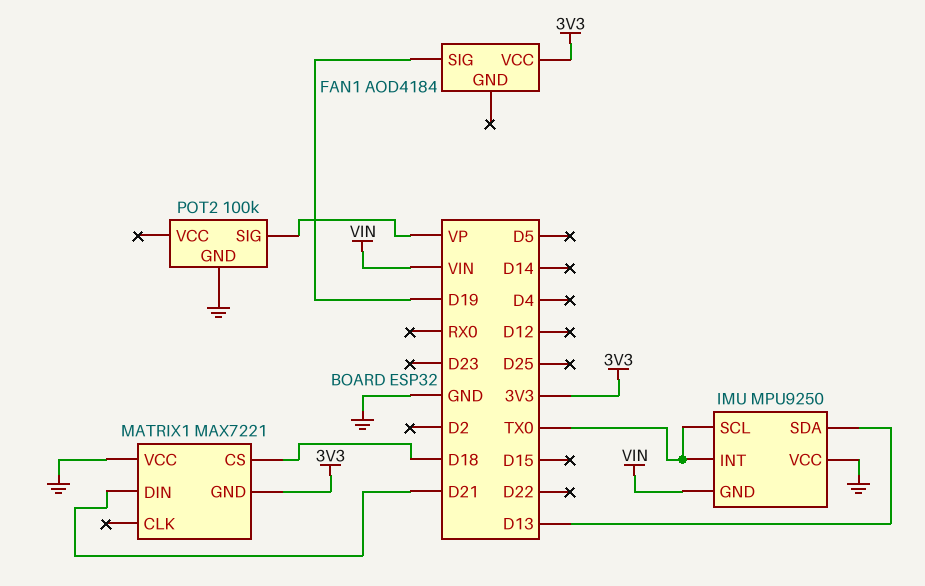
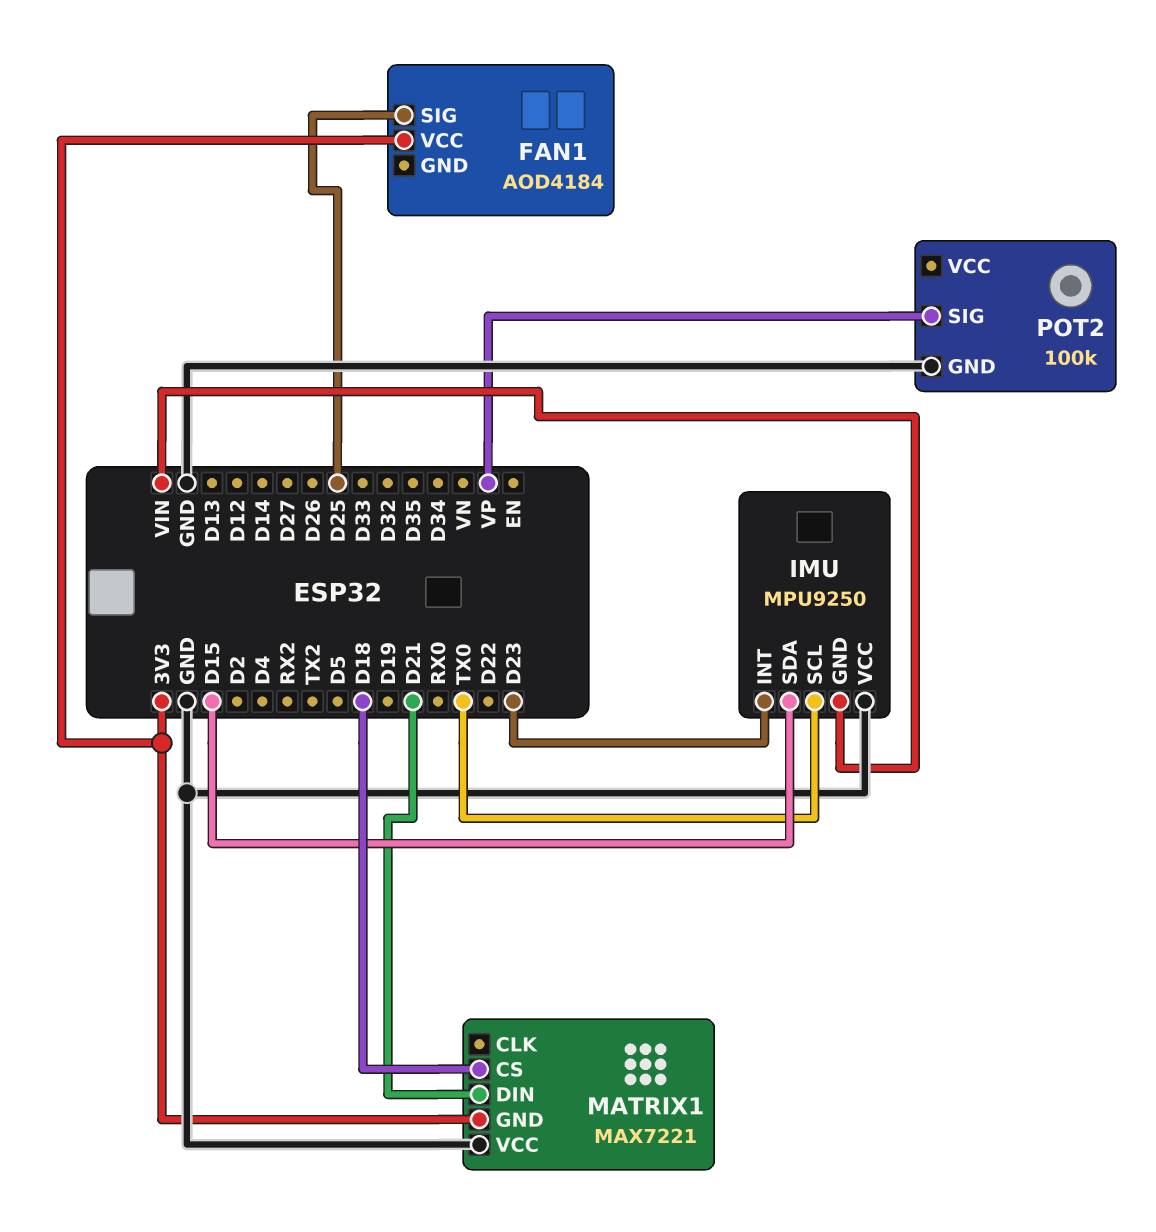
FAN1 pin SIG: D19 -> D25
IMU pin INT: TX0 -> D23
IMU pin SDA: D13 -> D15

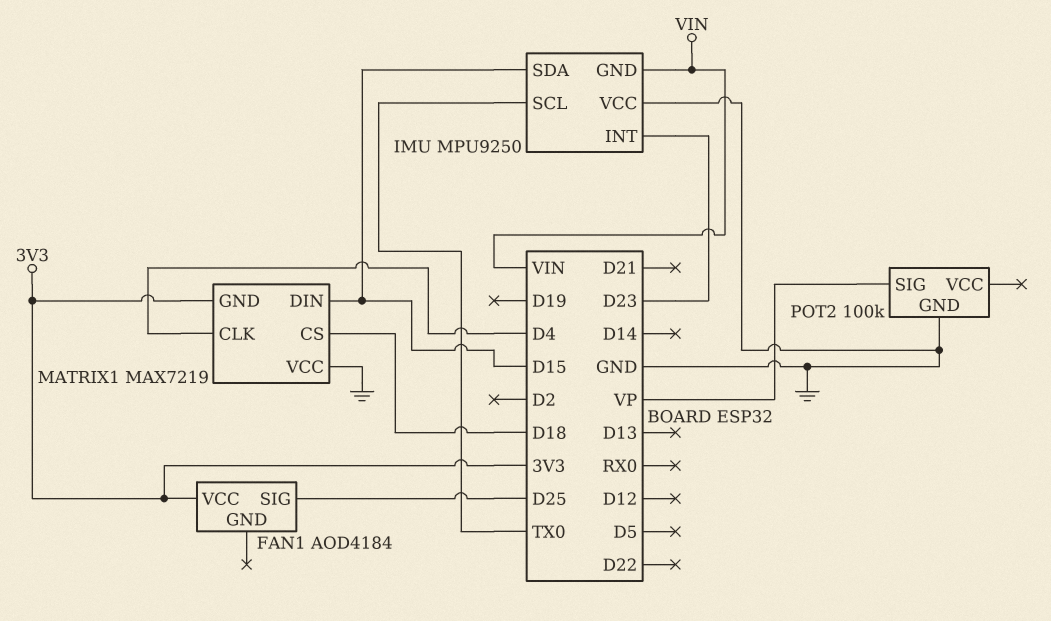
MATRIX1: MAX7221 -> MAX7219
MATRIX1 pin CLK: none -> D4
MATRIX1 pin DIN: D21 -> D15

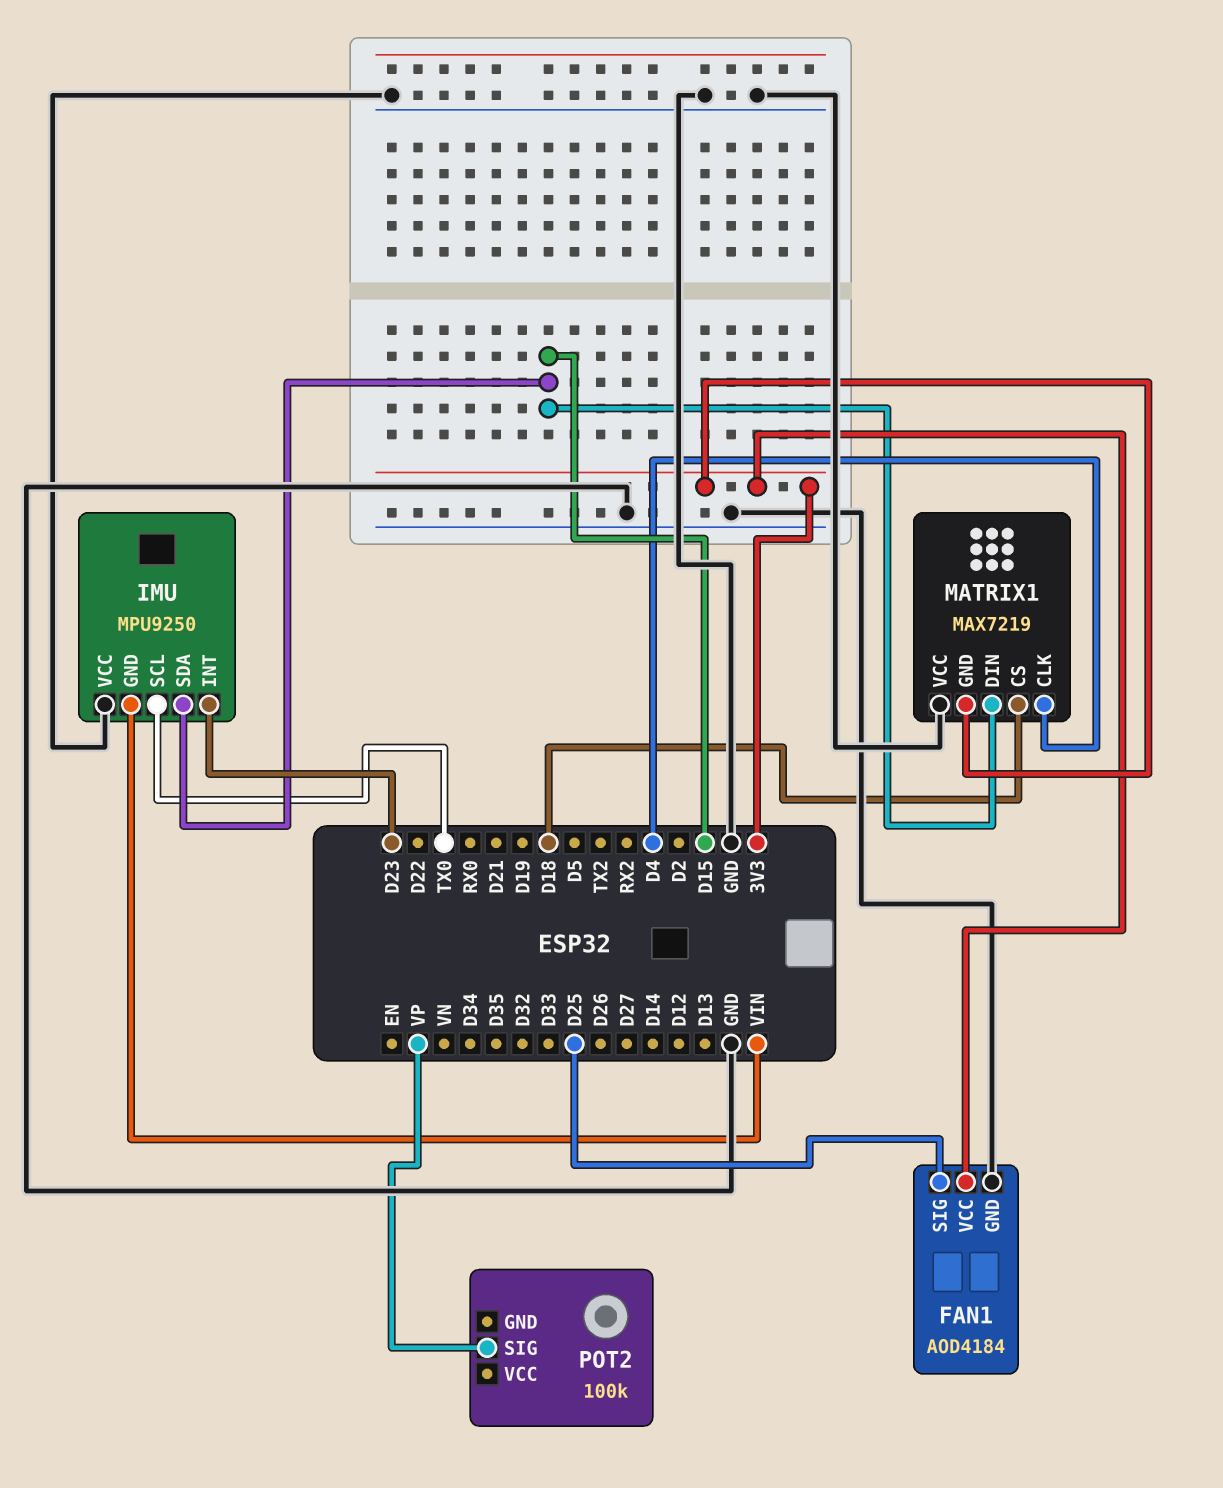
FAN1 pin GND: none -> GND
POT2 pin GND: GND -> none

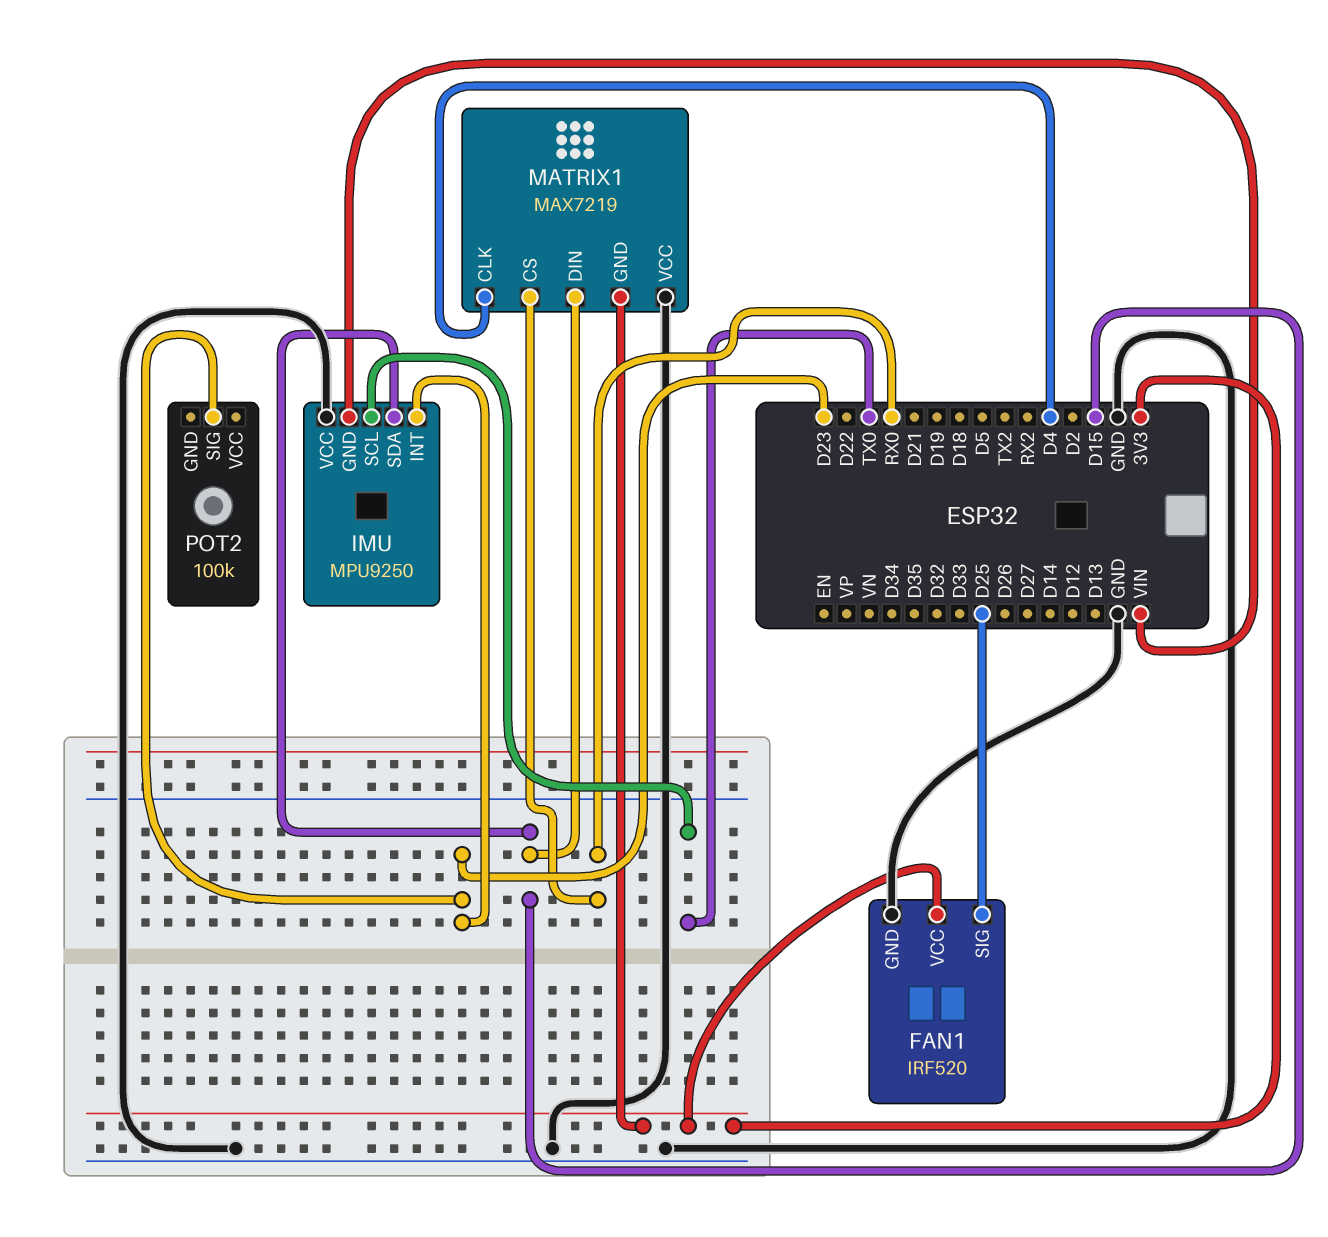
FAN1: AOD4184 -> IRF520
MATRIX1 pin CS: D18 -> RX0
POT2 pin SIG: VP -> D23

